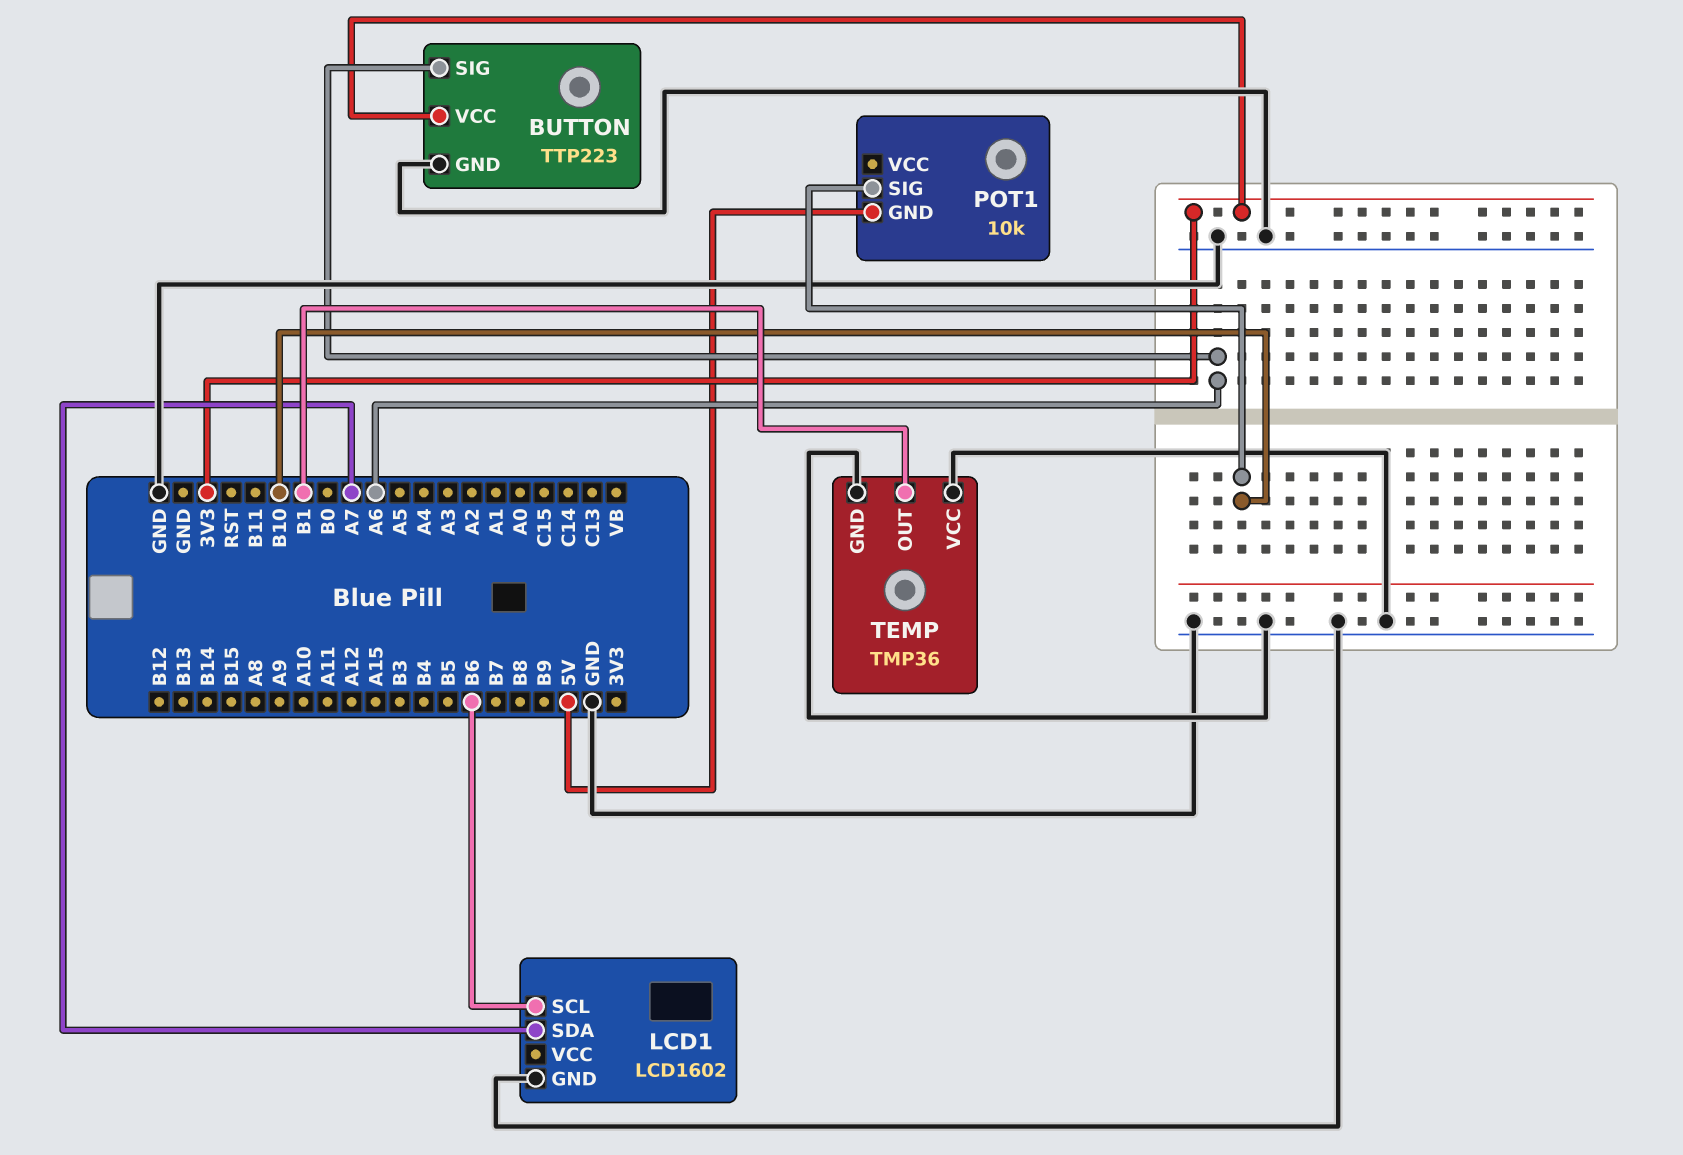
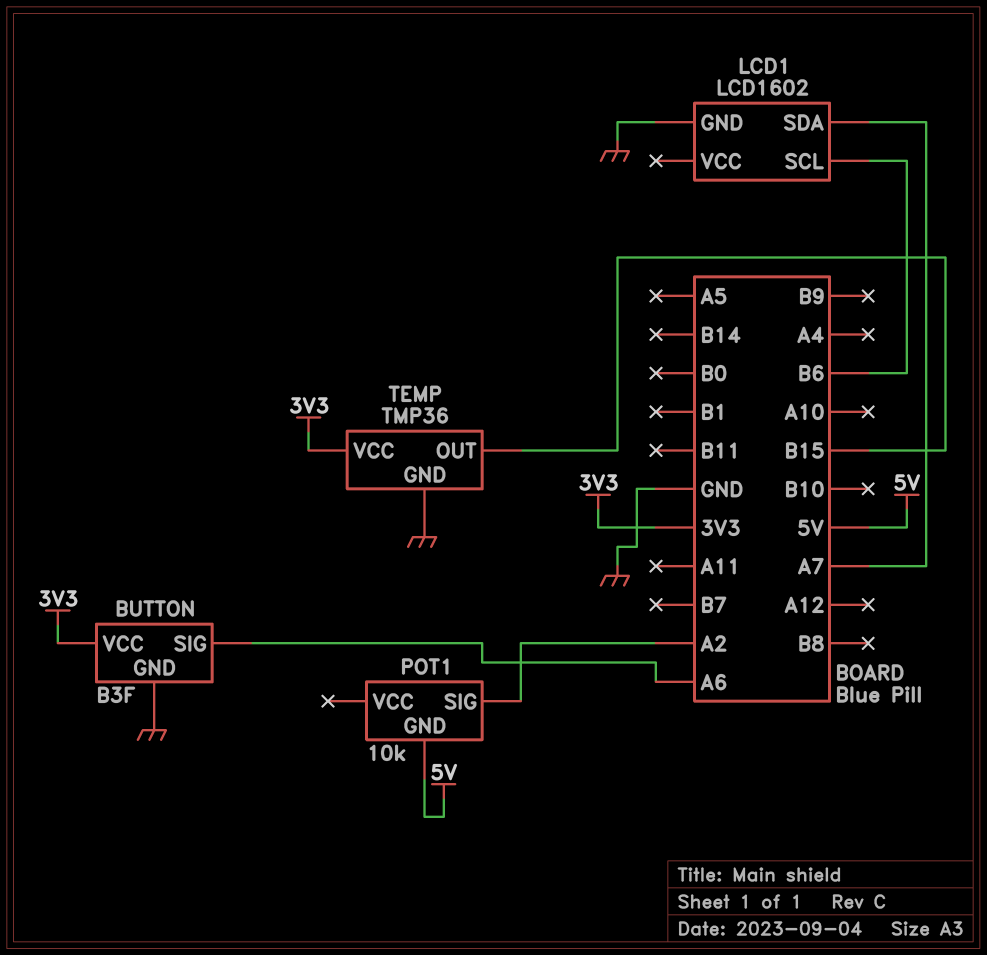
BUTTON: TTP223 -> B3F
POT1 pin SIG: B10 -> A2
TEMP pin OUT: B1 -> B15
TEMP pin VCC: GND -> 3V3

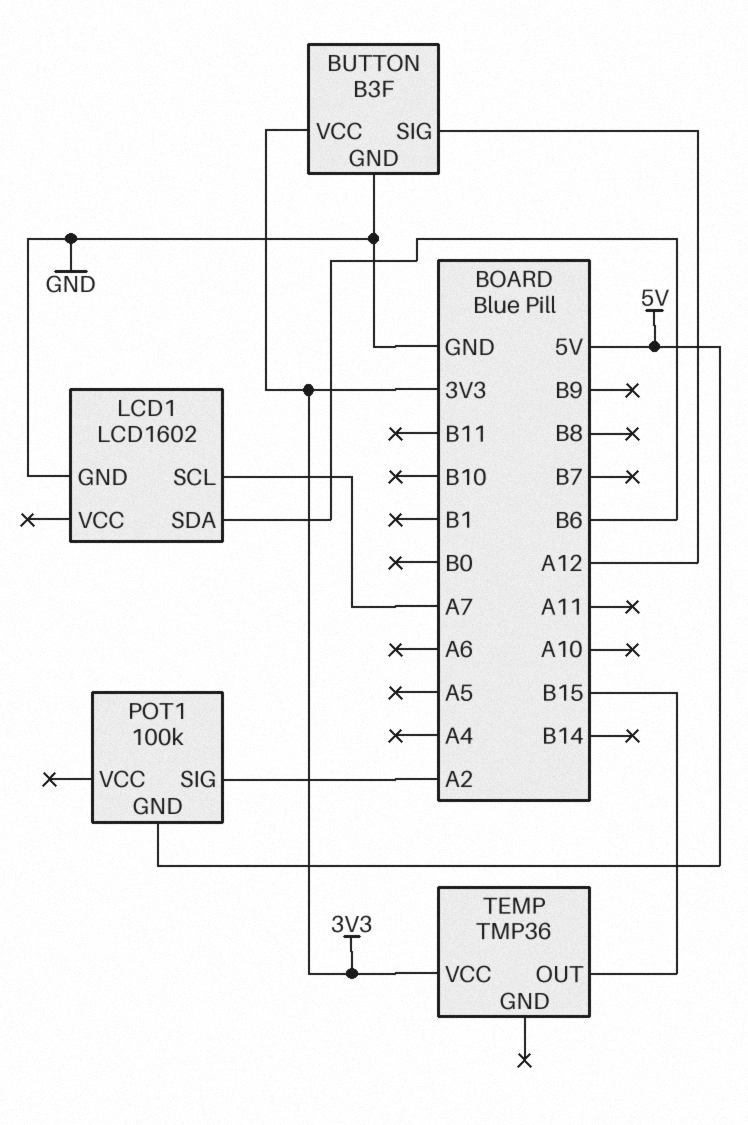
BUTTON pin SIG: A6 -> A12
LCD1 pin SCL: B6 -> A7
LCD1 pin SDA: A7 -> B6
POT1: 10k -> 100k
TEMP pin GND: GND -> none

